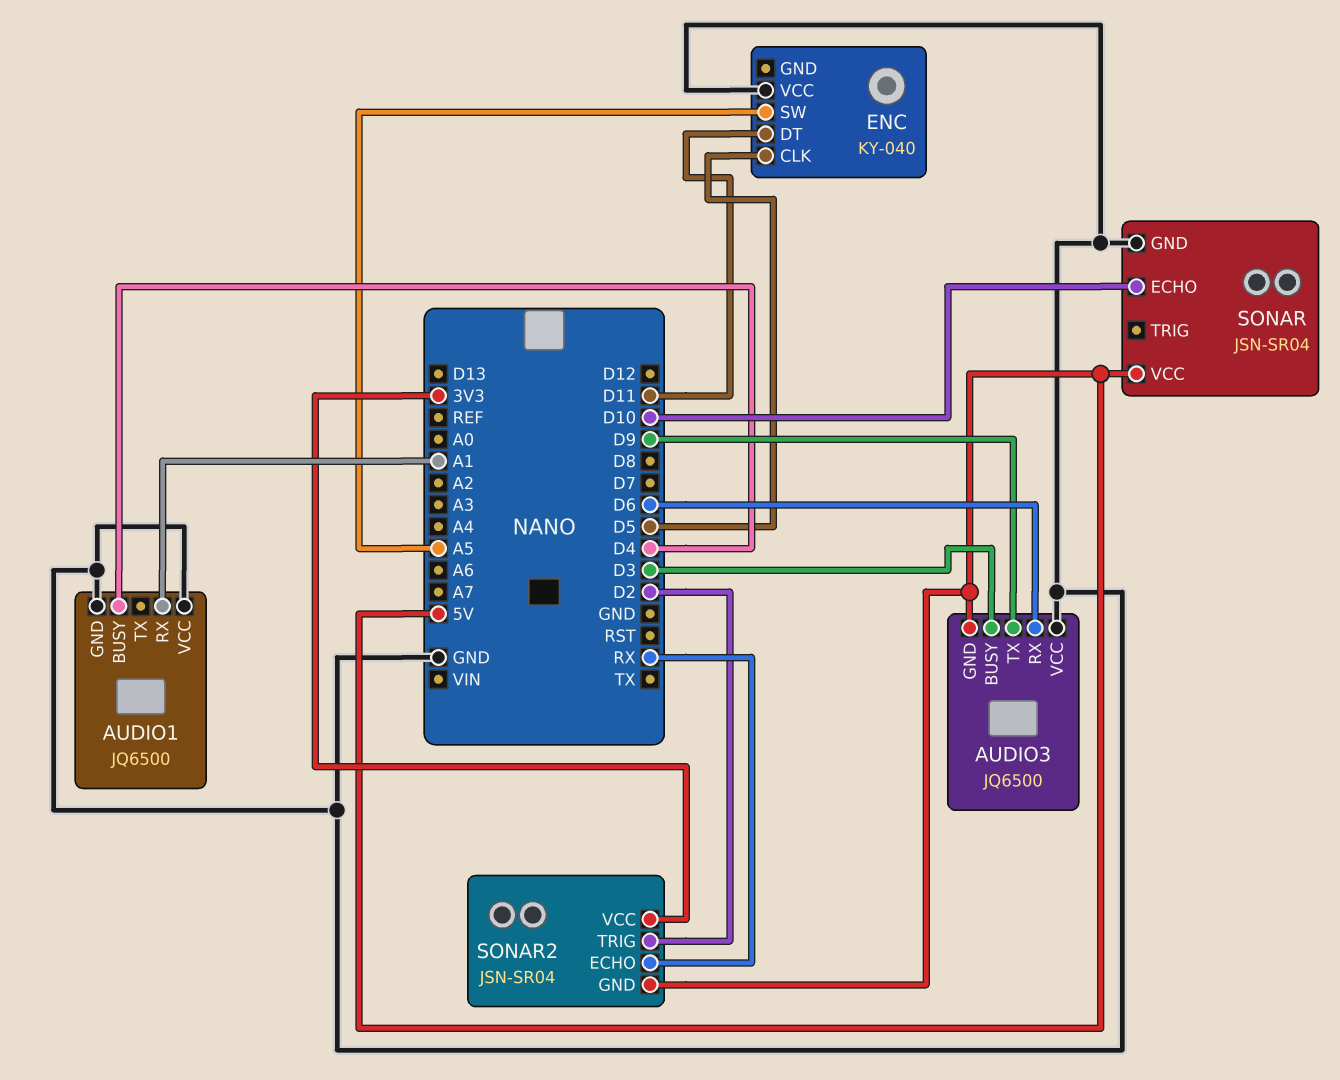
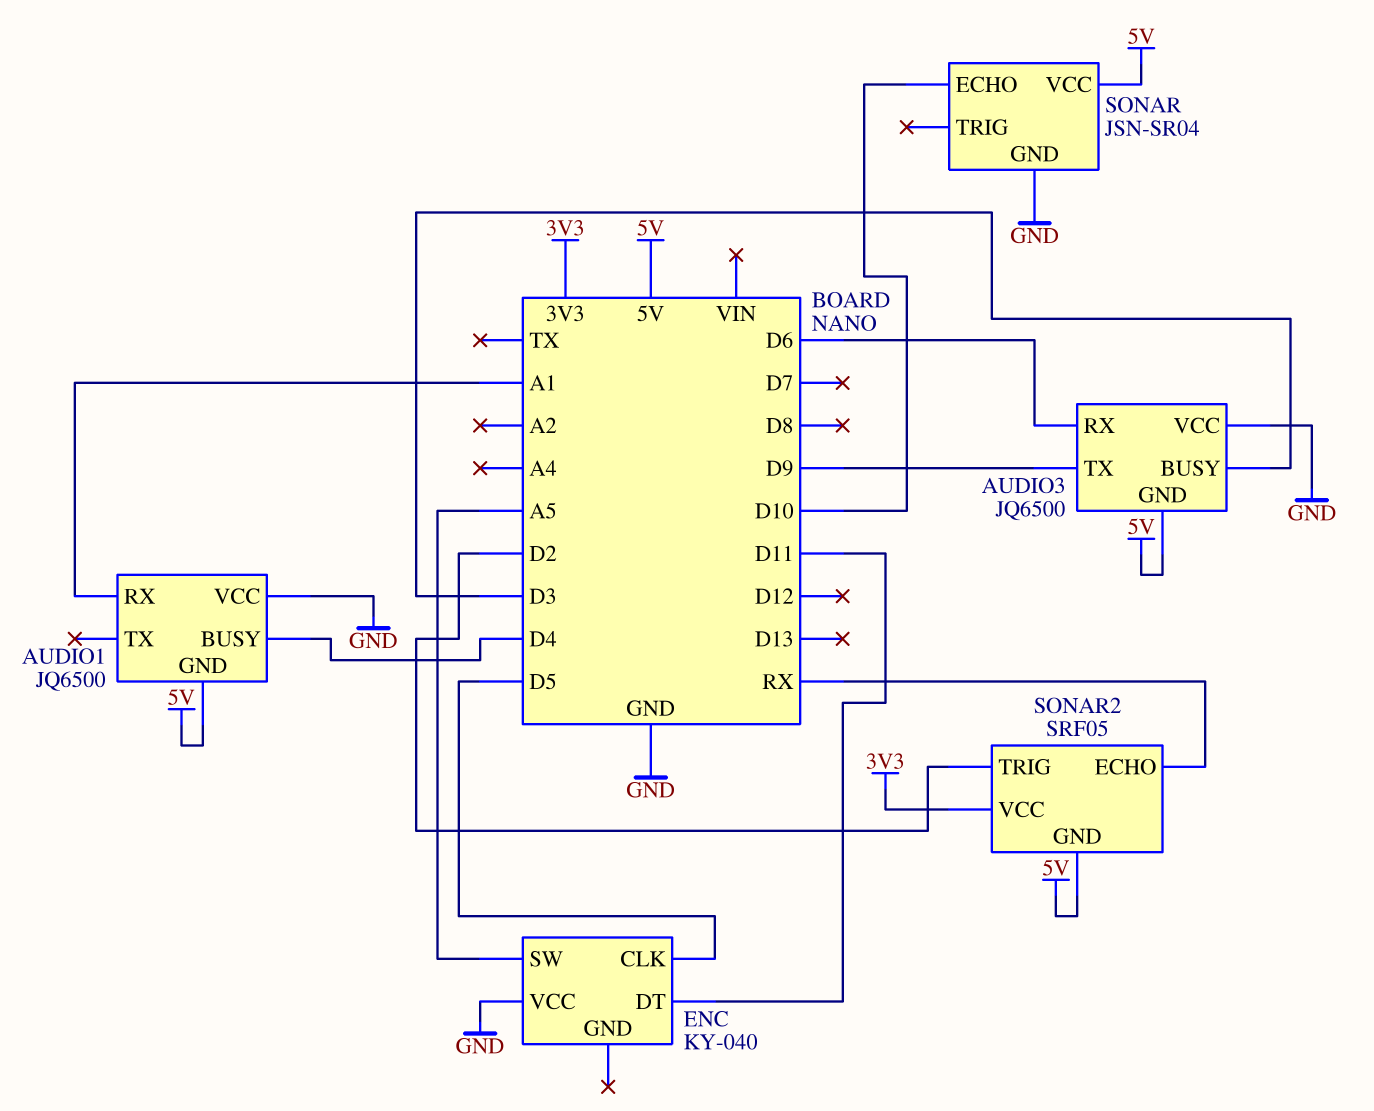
AUDIO1 pin GND: GND -> 5V
SONAR2: JSN-SR04 -> SRF05

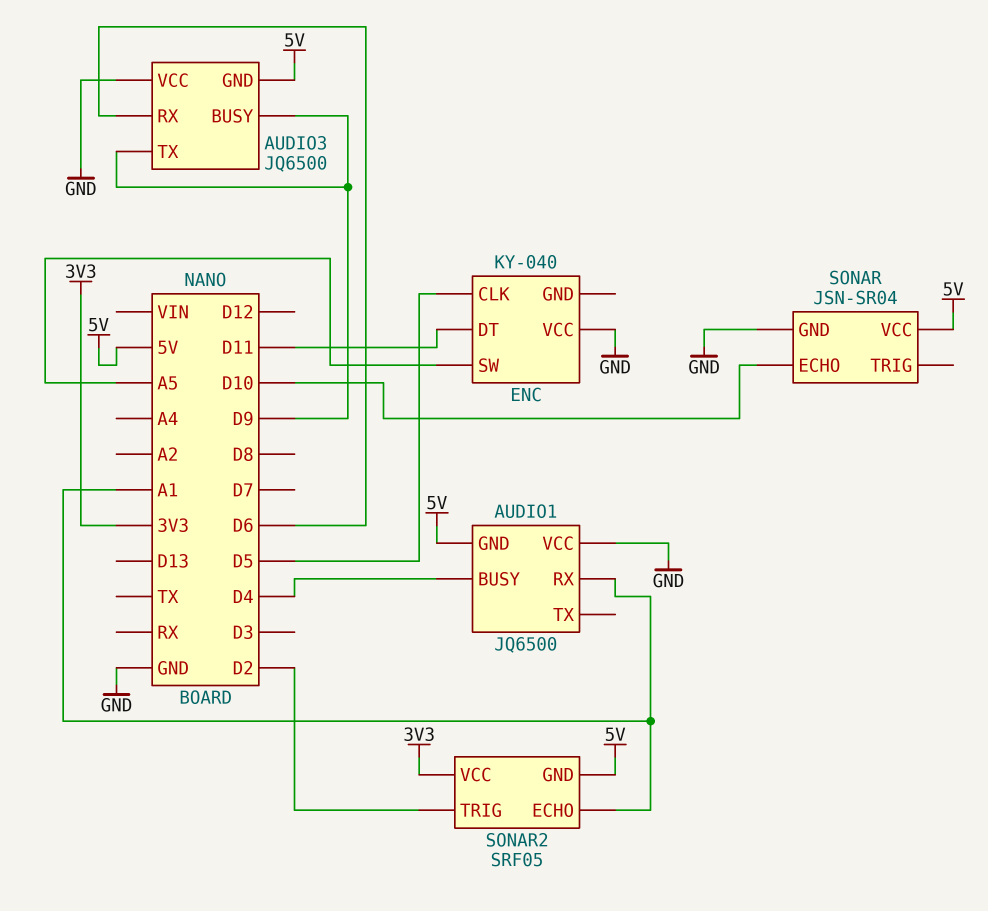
AUDIO3 pin BUSY: D3 -> D9
SONAR2 pin ECHO: RX -> A1

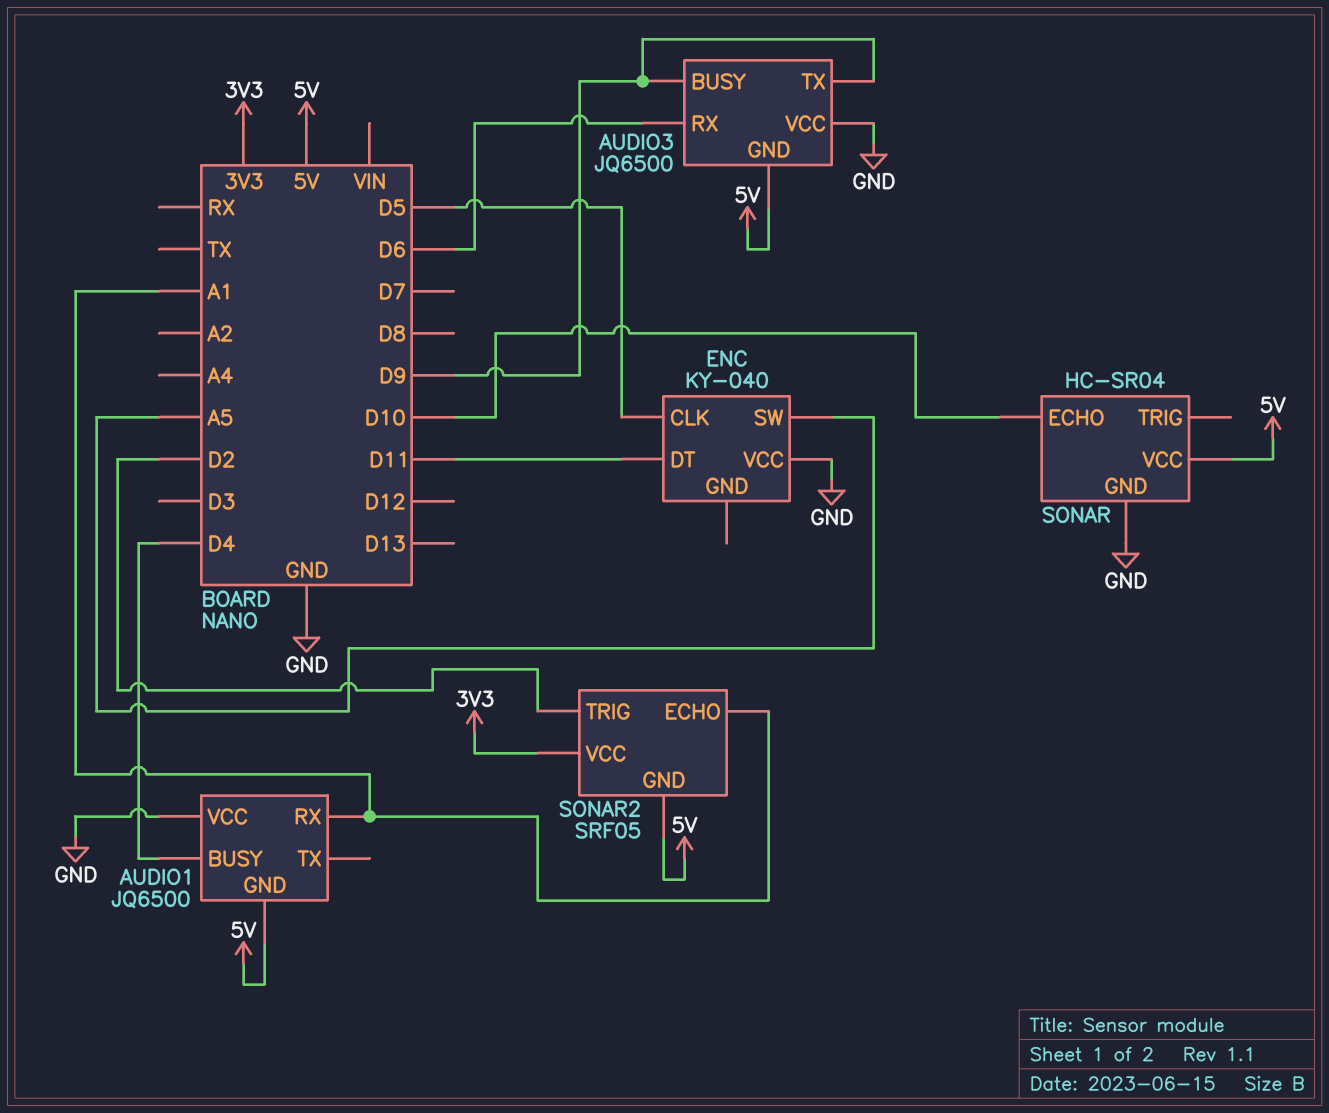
SONAR: JSN-SR04 -> HC-SR04

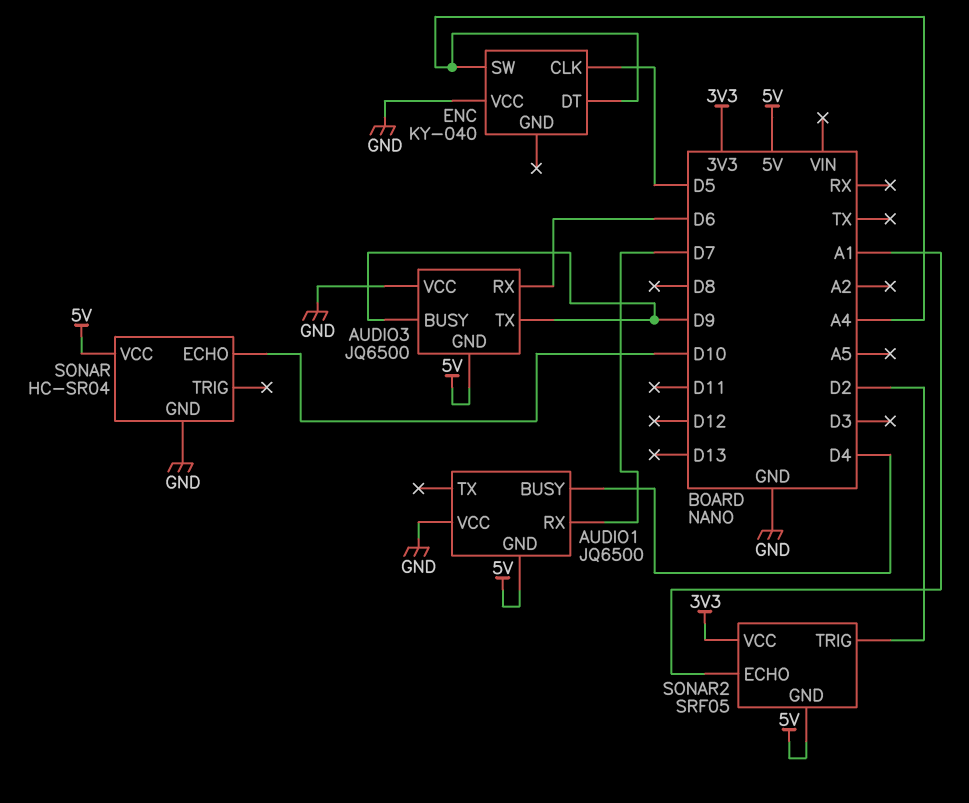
AUDIO1 pin RX: A1 -> D7
ENC pin DT: D11 -> A4
ENC pin SW: A5 -> A4

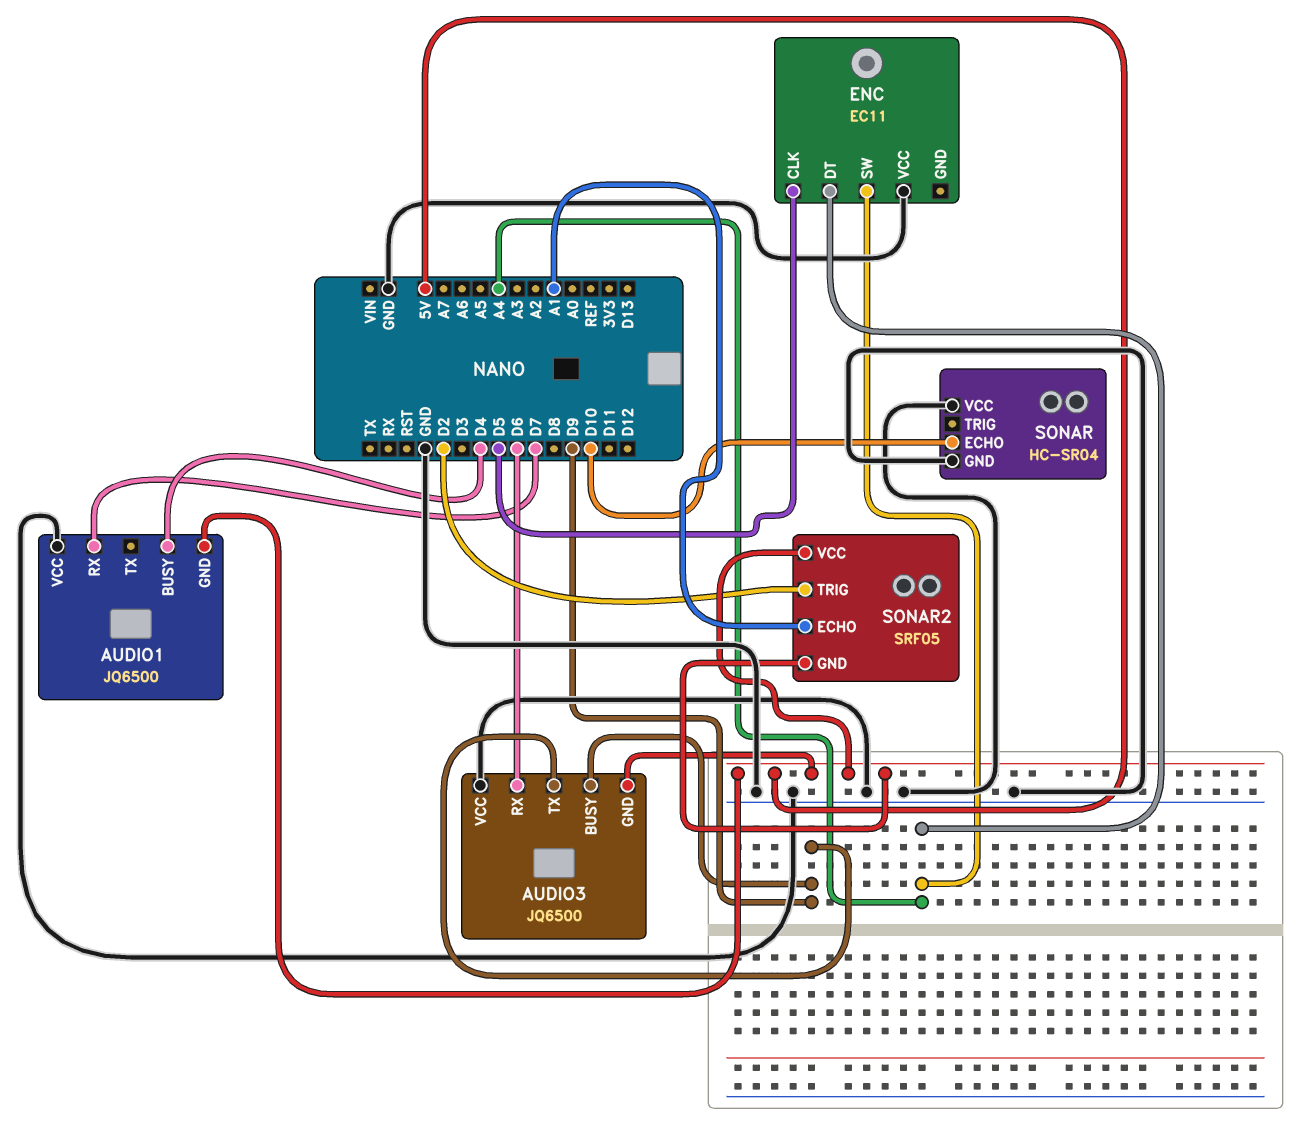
ENC: KY-040 -> EC11
SONAR pin VCC: 5V -> GND
SONAR2 pin VCC: 3V3 -> 5V

